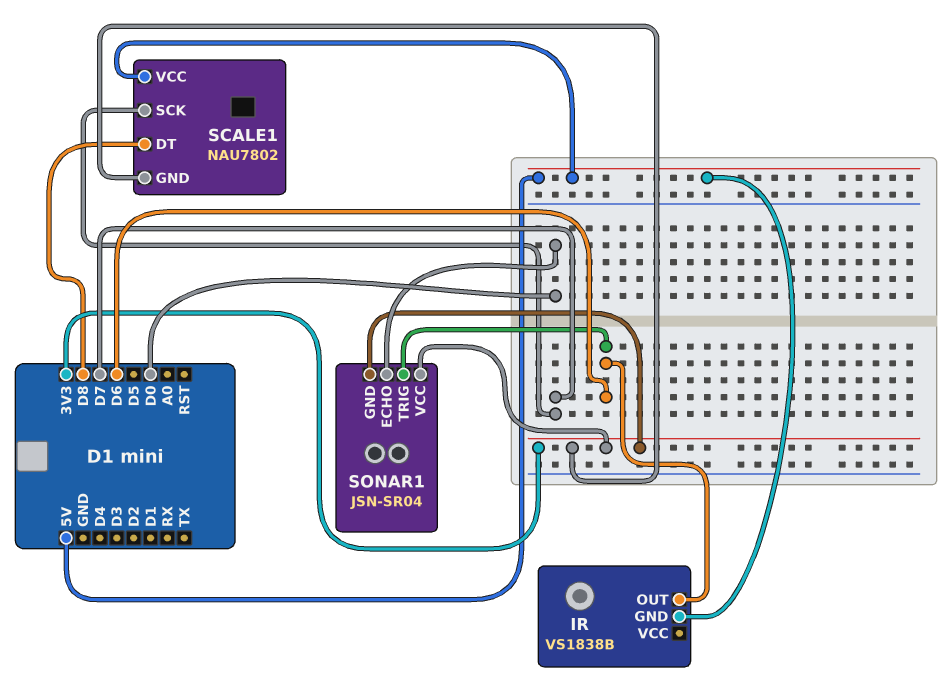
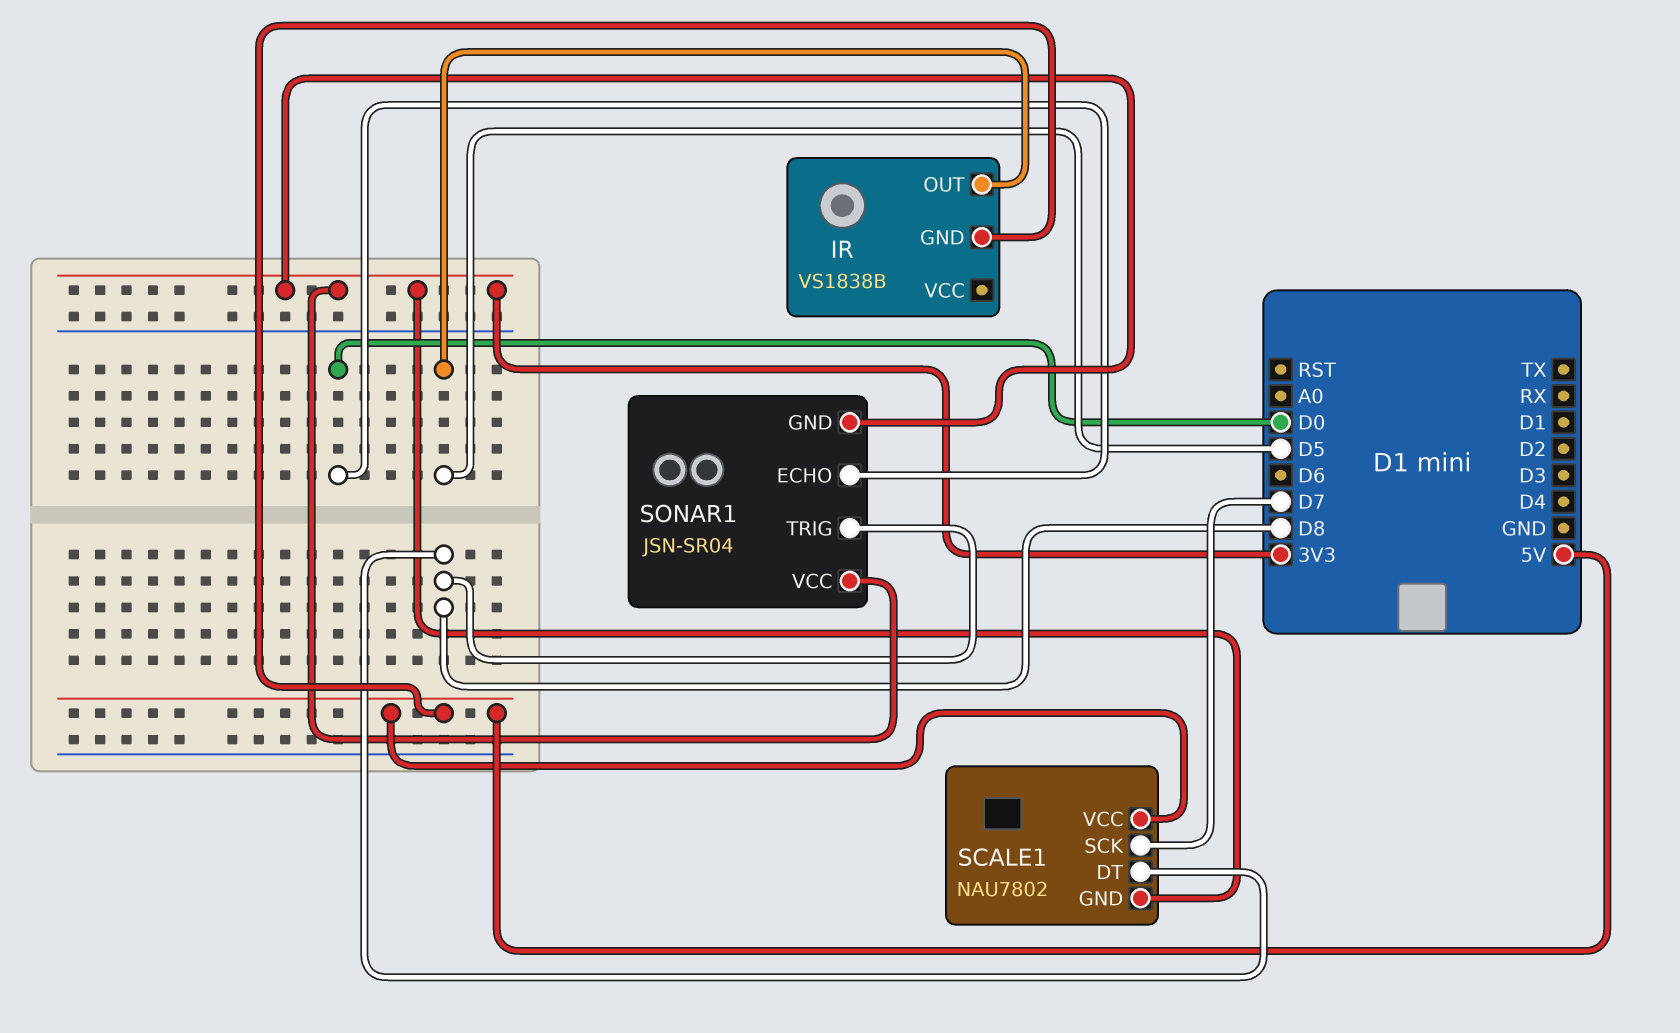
IR pin OUT: D6 -> D5
SONAR1 pin TRIG: D6 -> D8

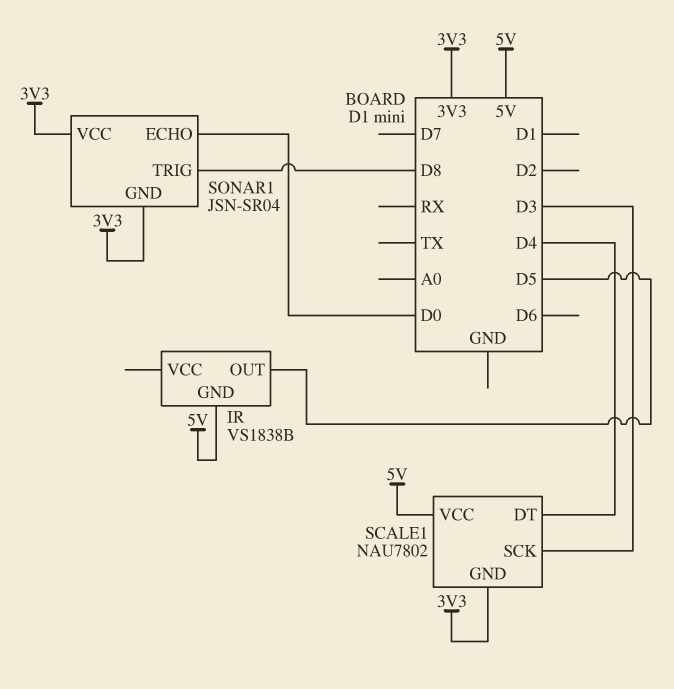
SCALE1 pin DT: D8 -> D4
SCALE1 pin SCK: D7 -> D3

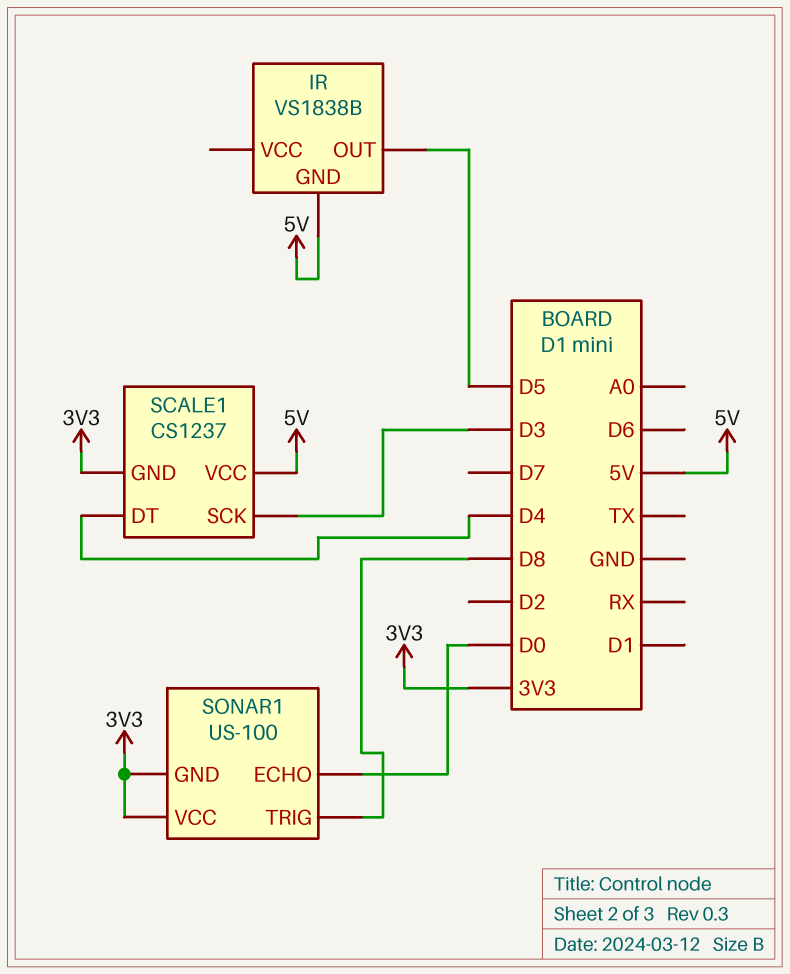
SCALE1: NAU7802 -> CS1237
SONAR1: JSN-SR04 -> US-100

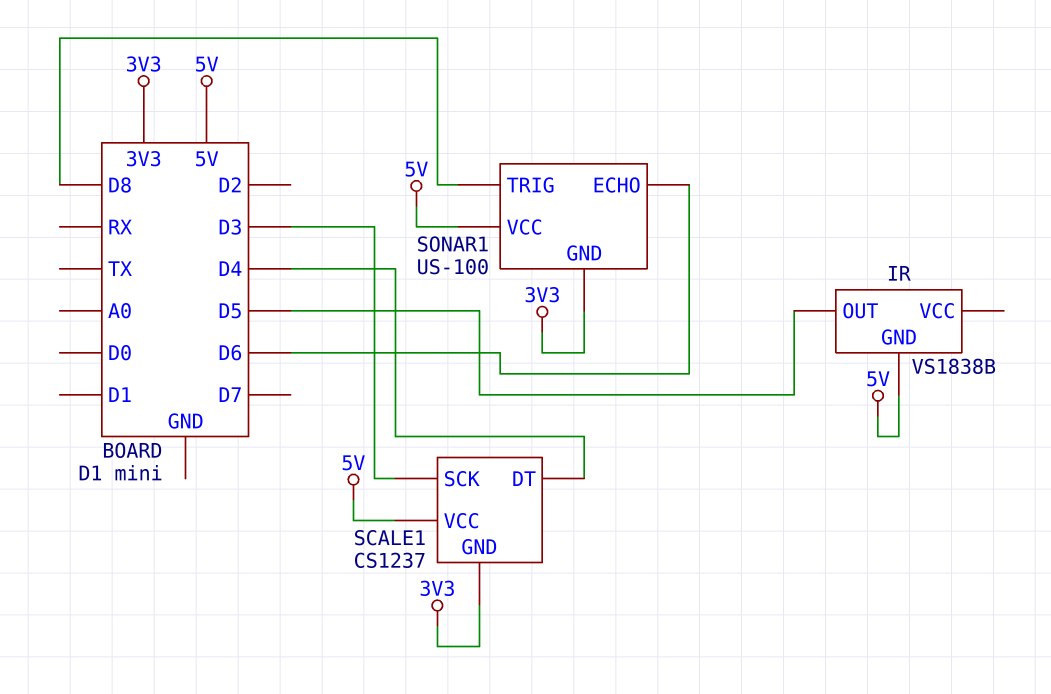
SONAR1 pin ECHO: D0 -> D6
SONAR1 pin VCC: 3V3 -> 5V

